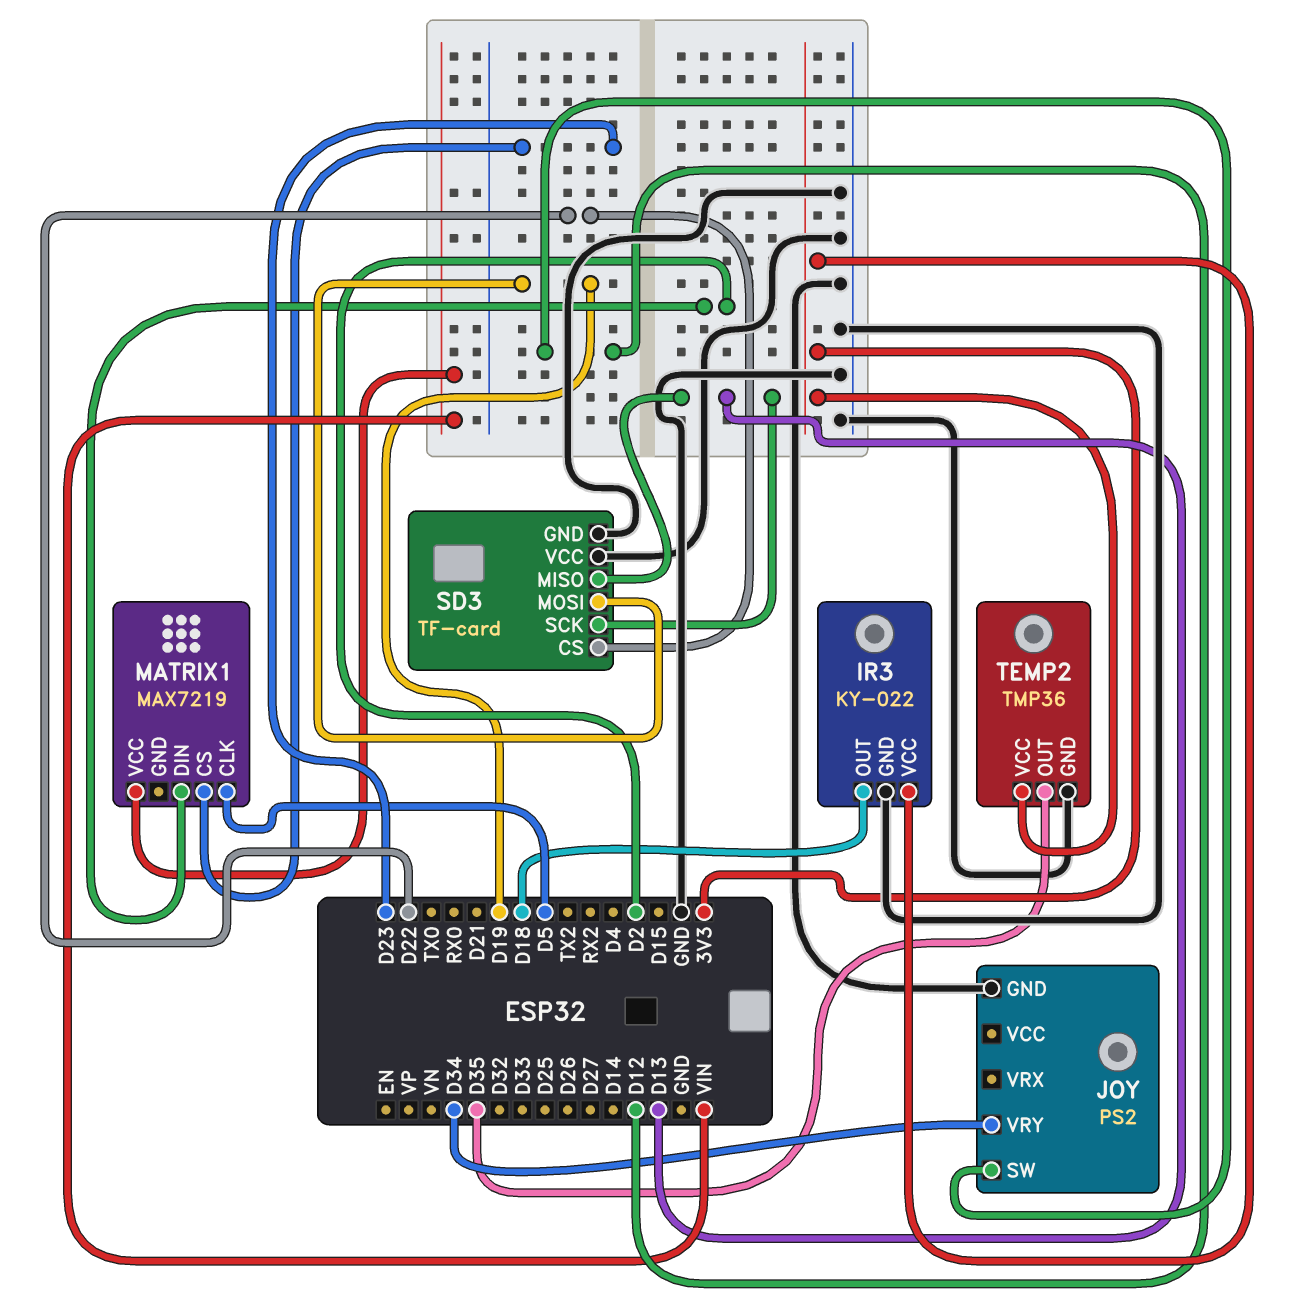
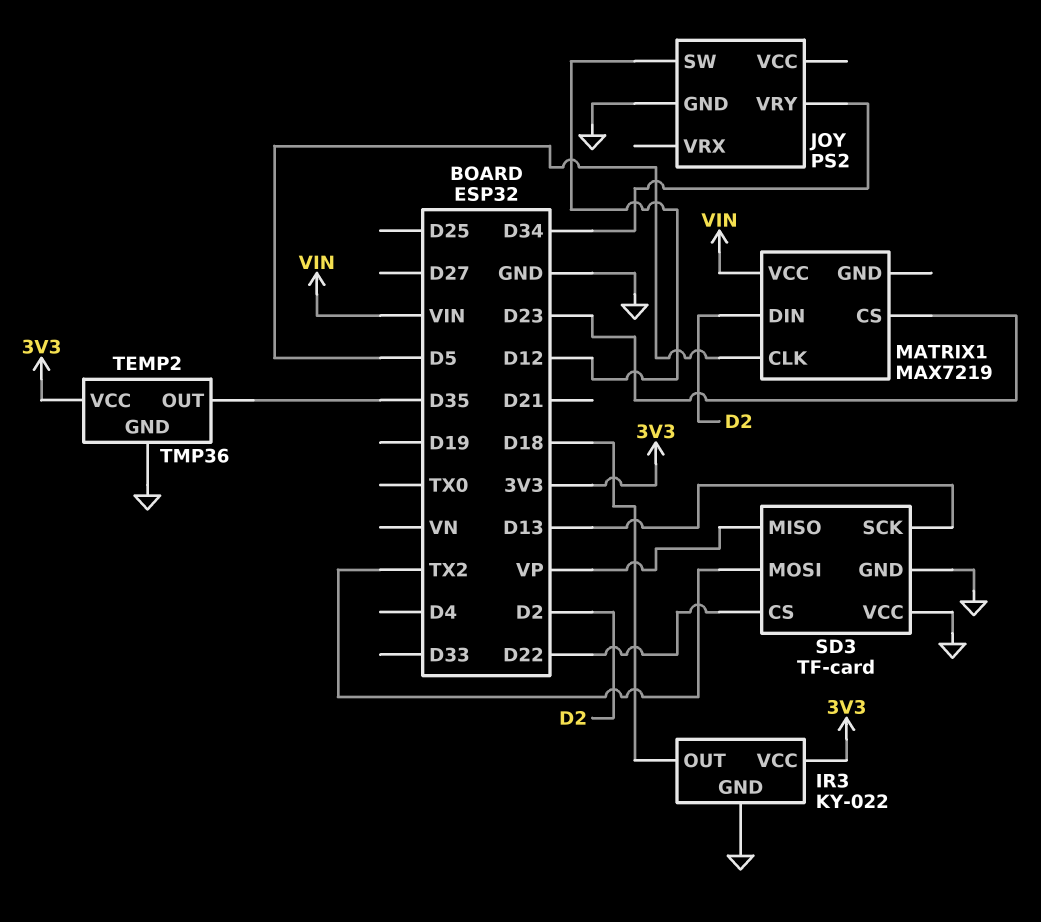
SD3 pin MISO: D13 -> VP
SD3 pin MOSI: D19 -> TX2

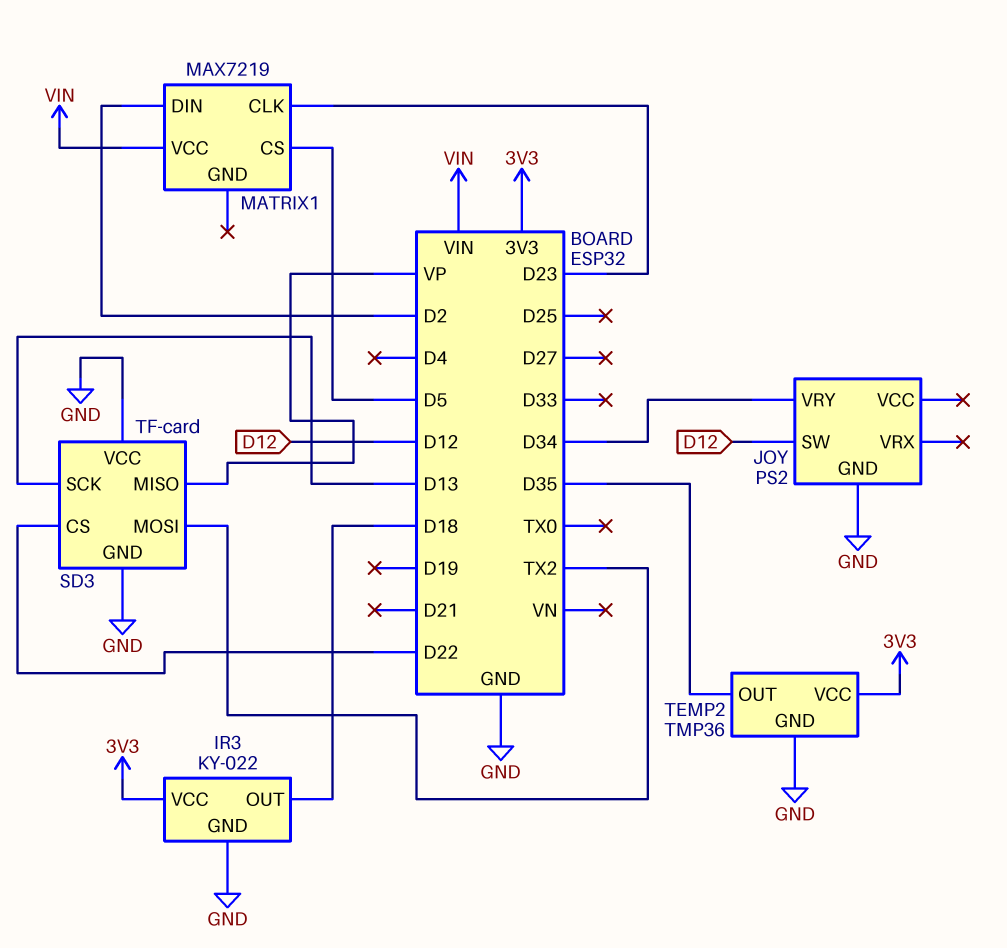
MATRIX1 pin CLK: D5 -> D23
MATRIX1 pin CS: D23 -> D5

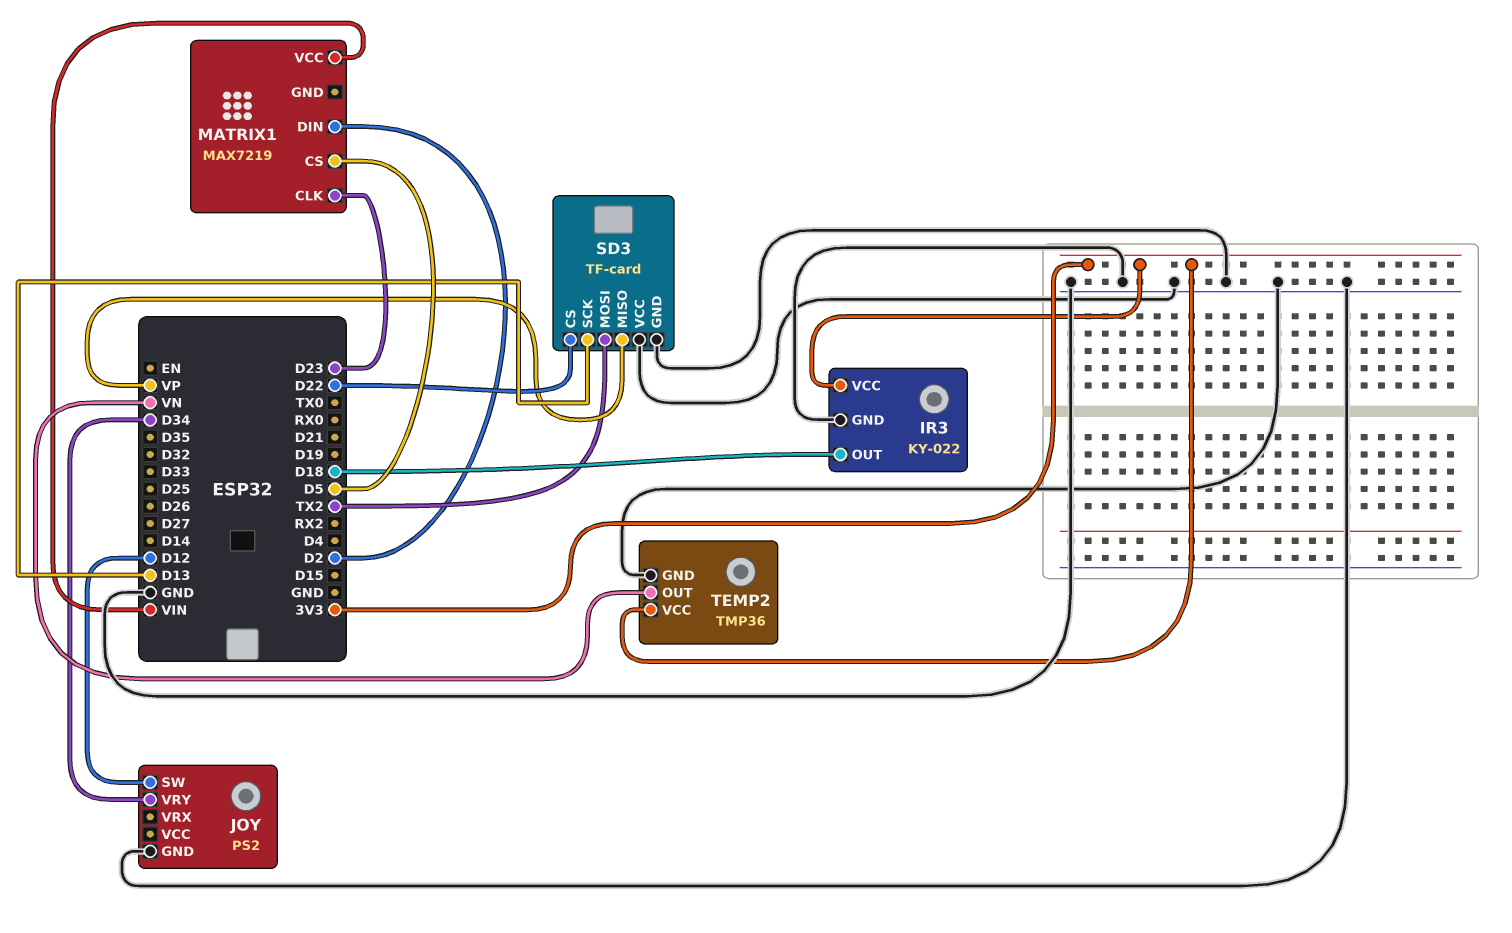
TEMP2 pin OUT: D35 -> VN

